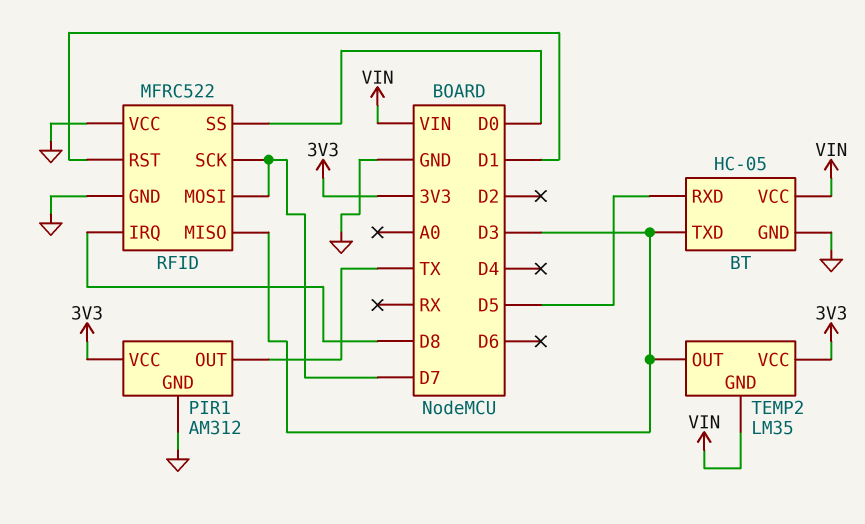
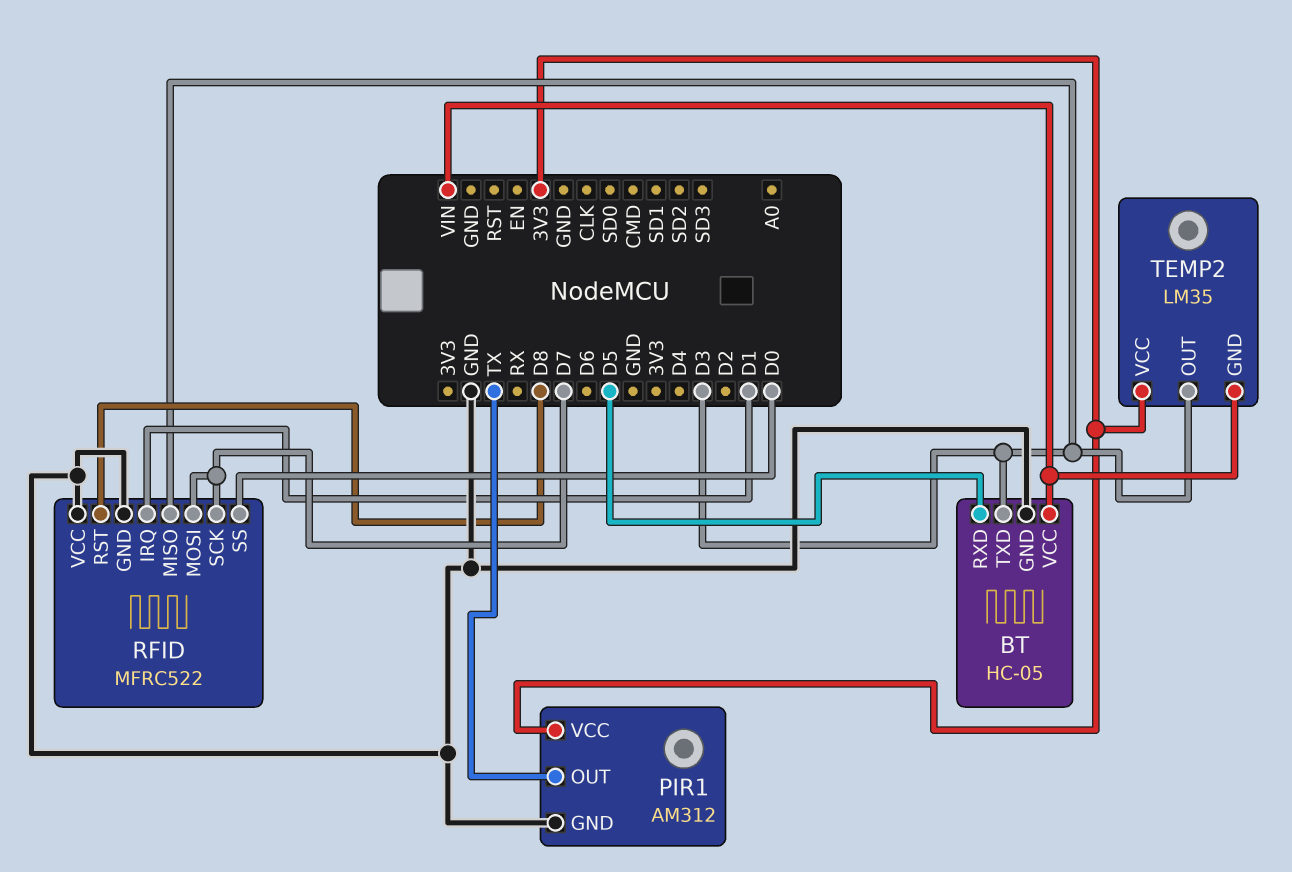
RFID pin IRQ: D8 -> D1
RFID pin RST: D1 -> D8

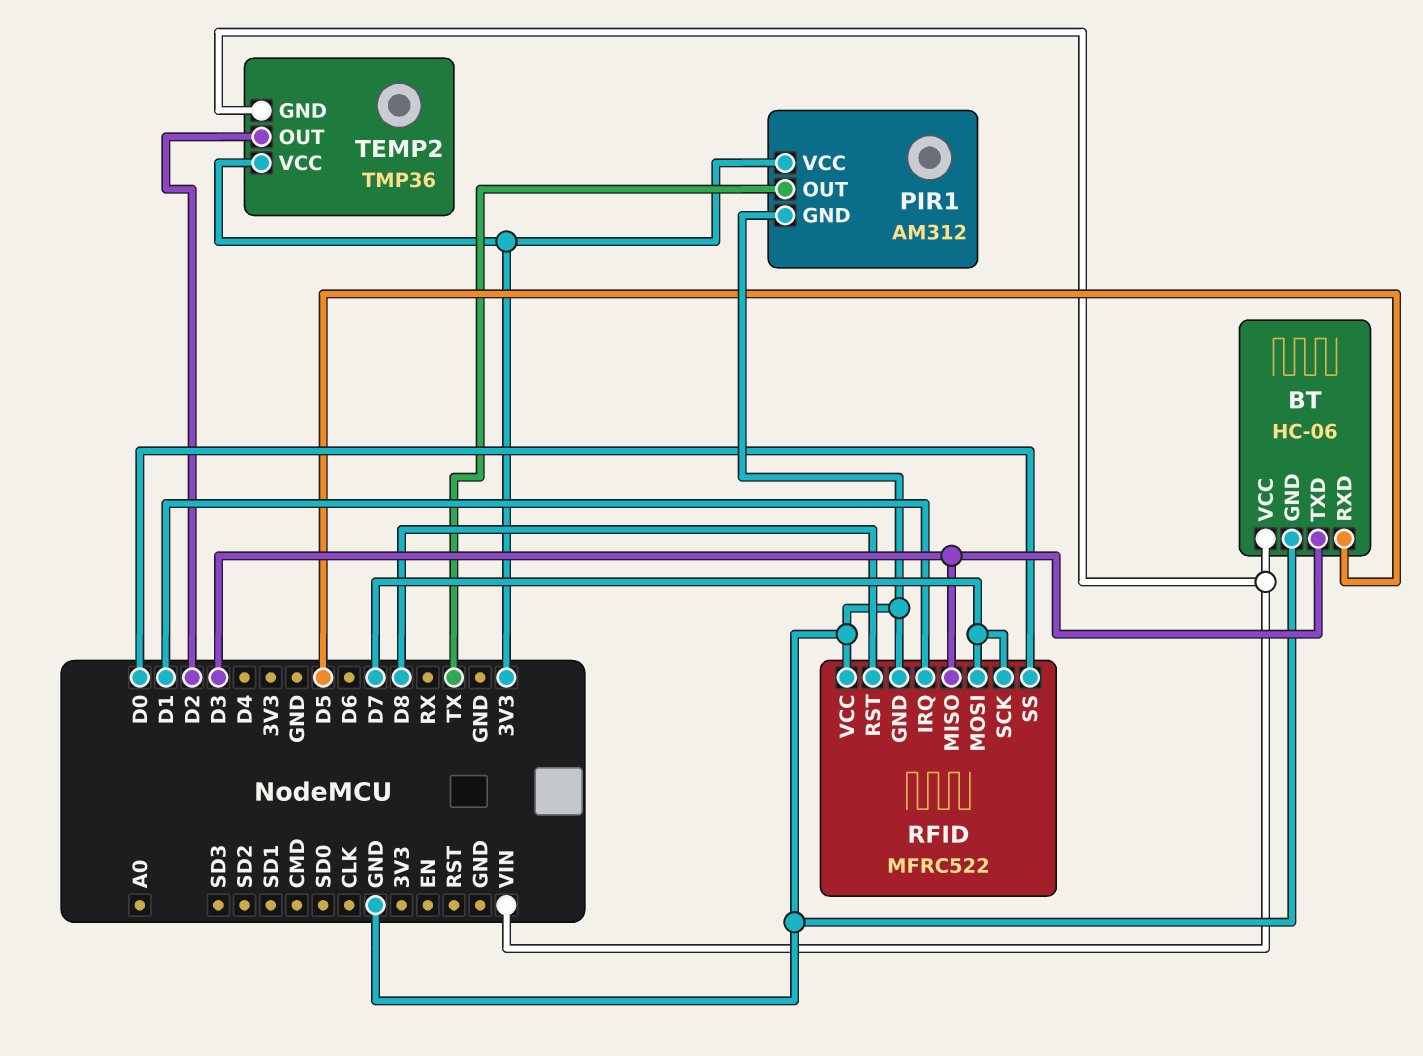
BT: HC-05 -> HC-06
TEMP2: LM35 -> TMP36
TEMP2 pin OUT: D3 -> D2

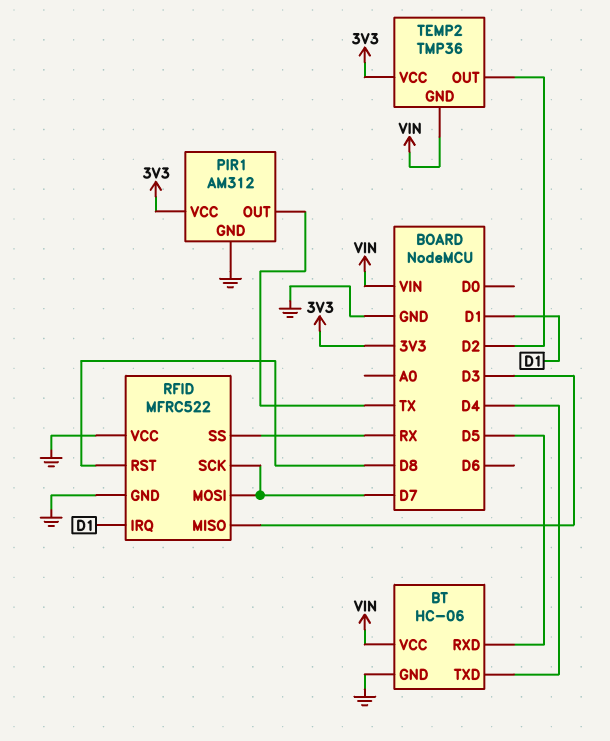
BT pin TXD: D3 -> D4
RFID pin SS: D0 -> RX

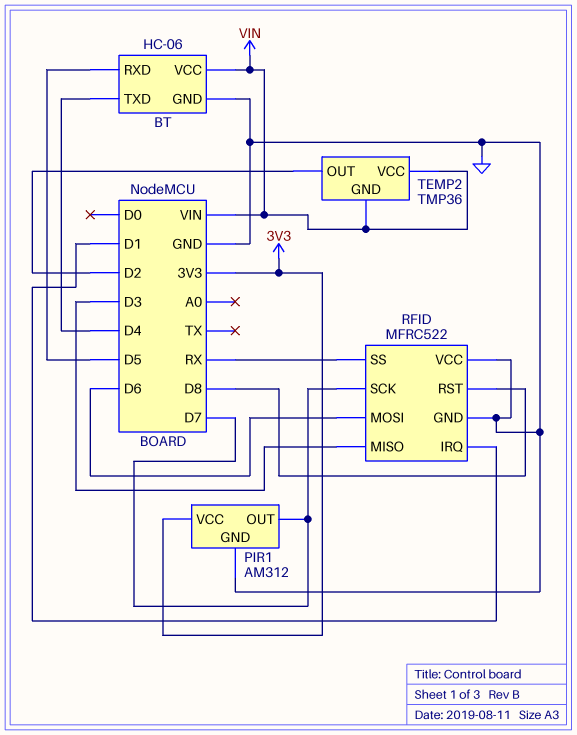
PIR1 pin OUT: TX -> D7
RFID pin MOSI: D7 -> D6
TEMP2 pin VCC: 3V3 -> VIN

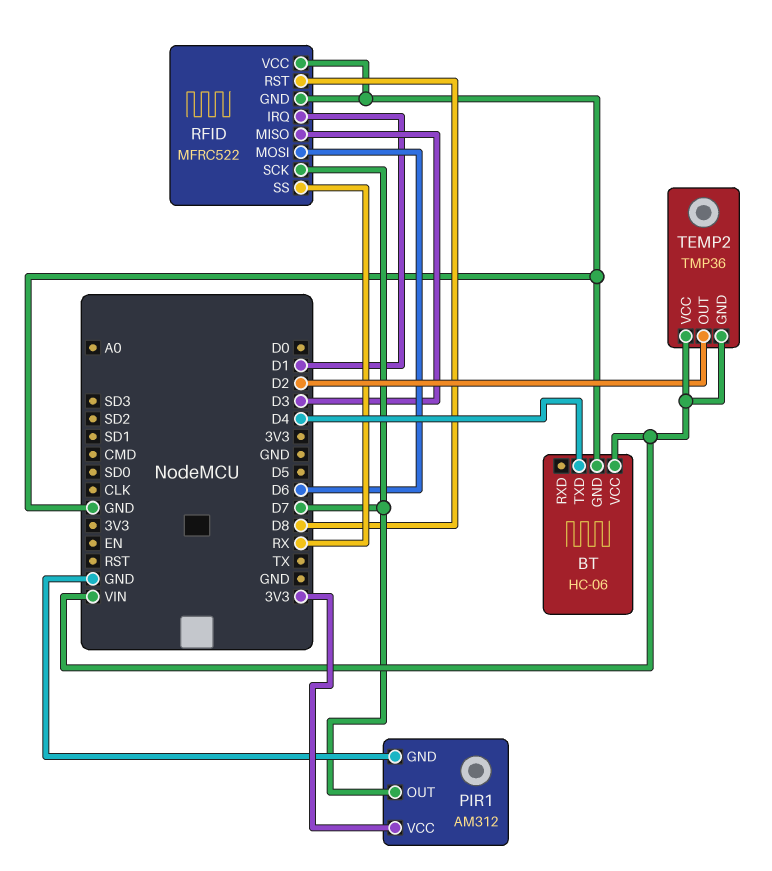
BT pin RXD: D5 -> none

